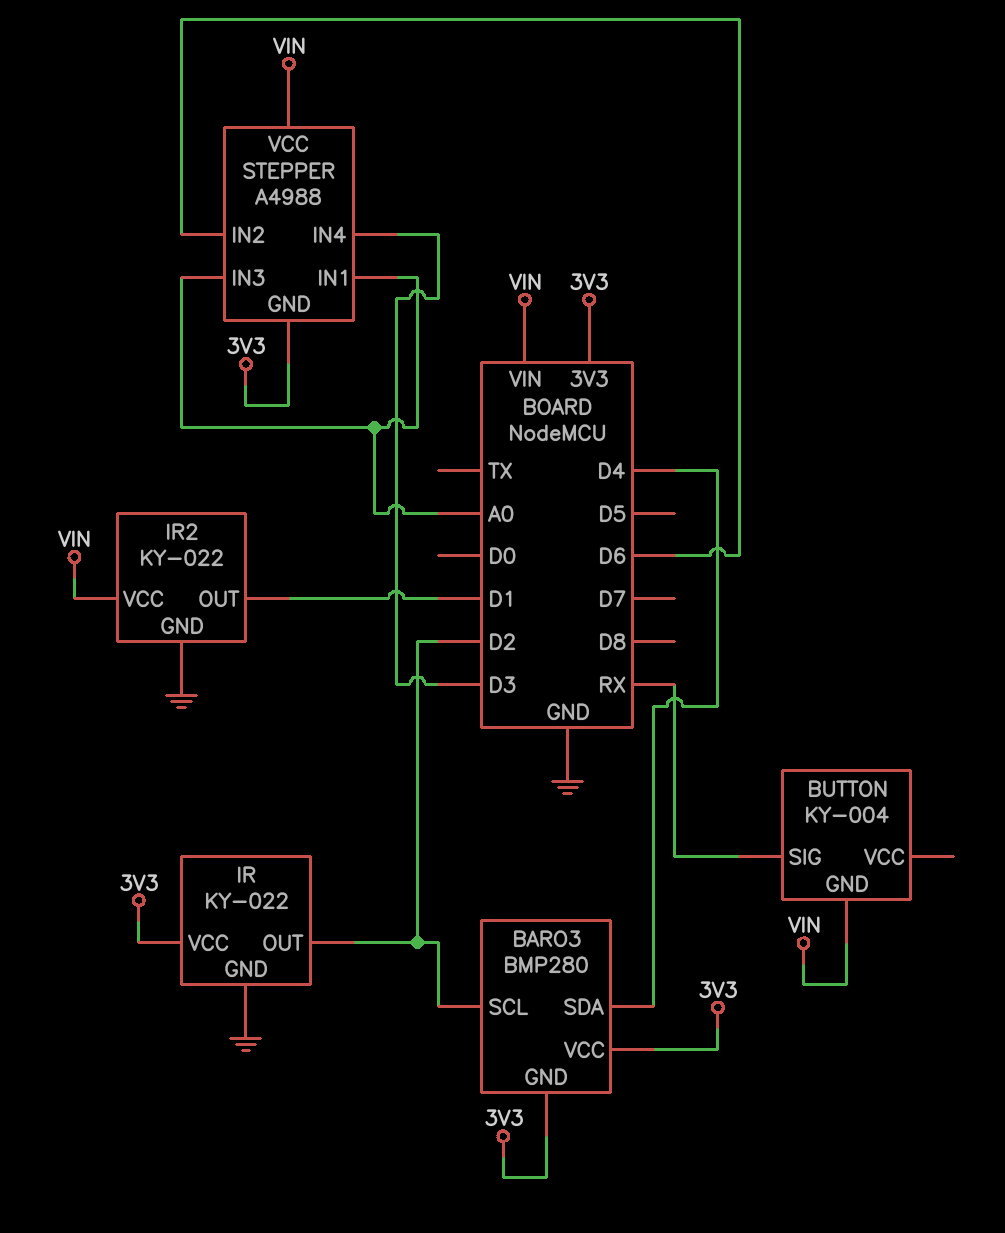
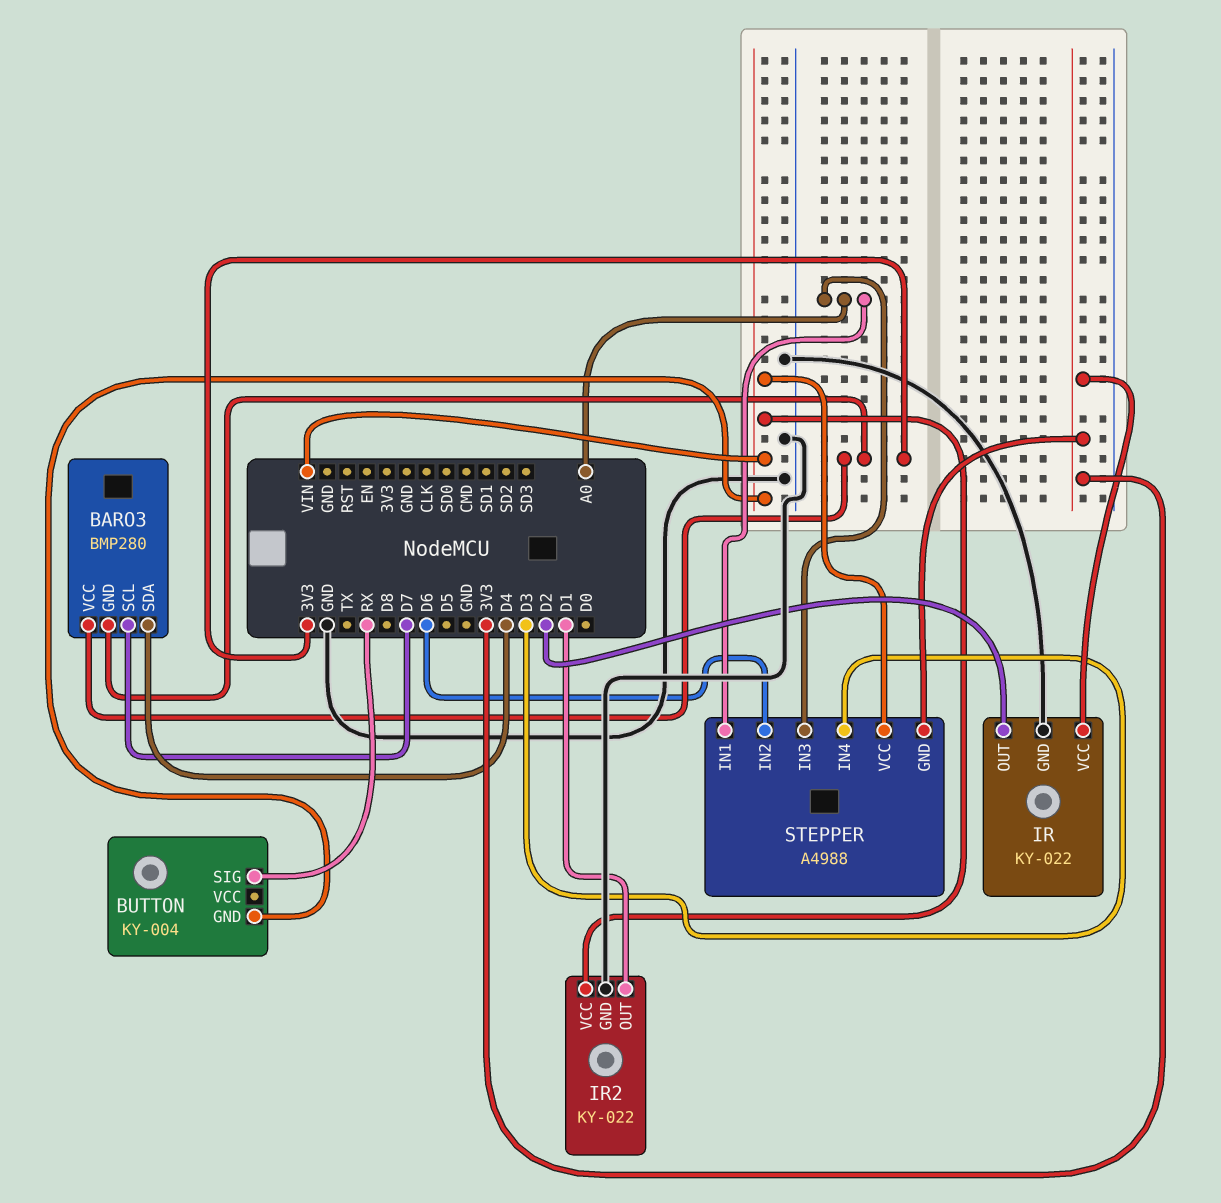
BARO3 pin SCL: D2 -> D7

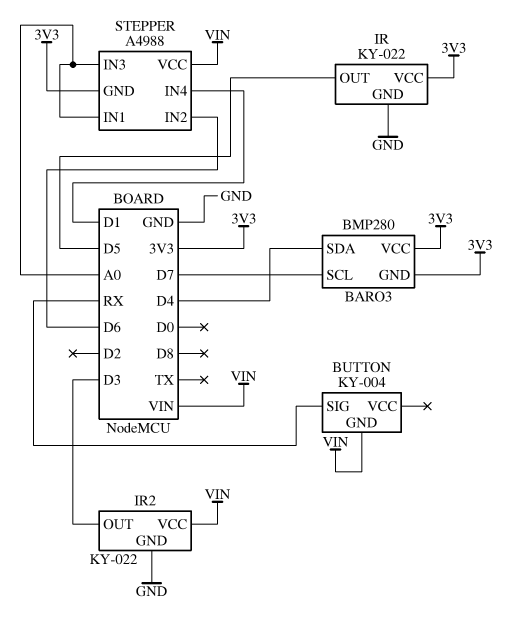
IR pin OUT: D2 -> D5
IR2 pin OUT: D1 -> D3
STEPPER pin IN4: D3 -> D1

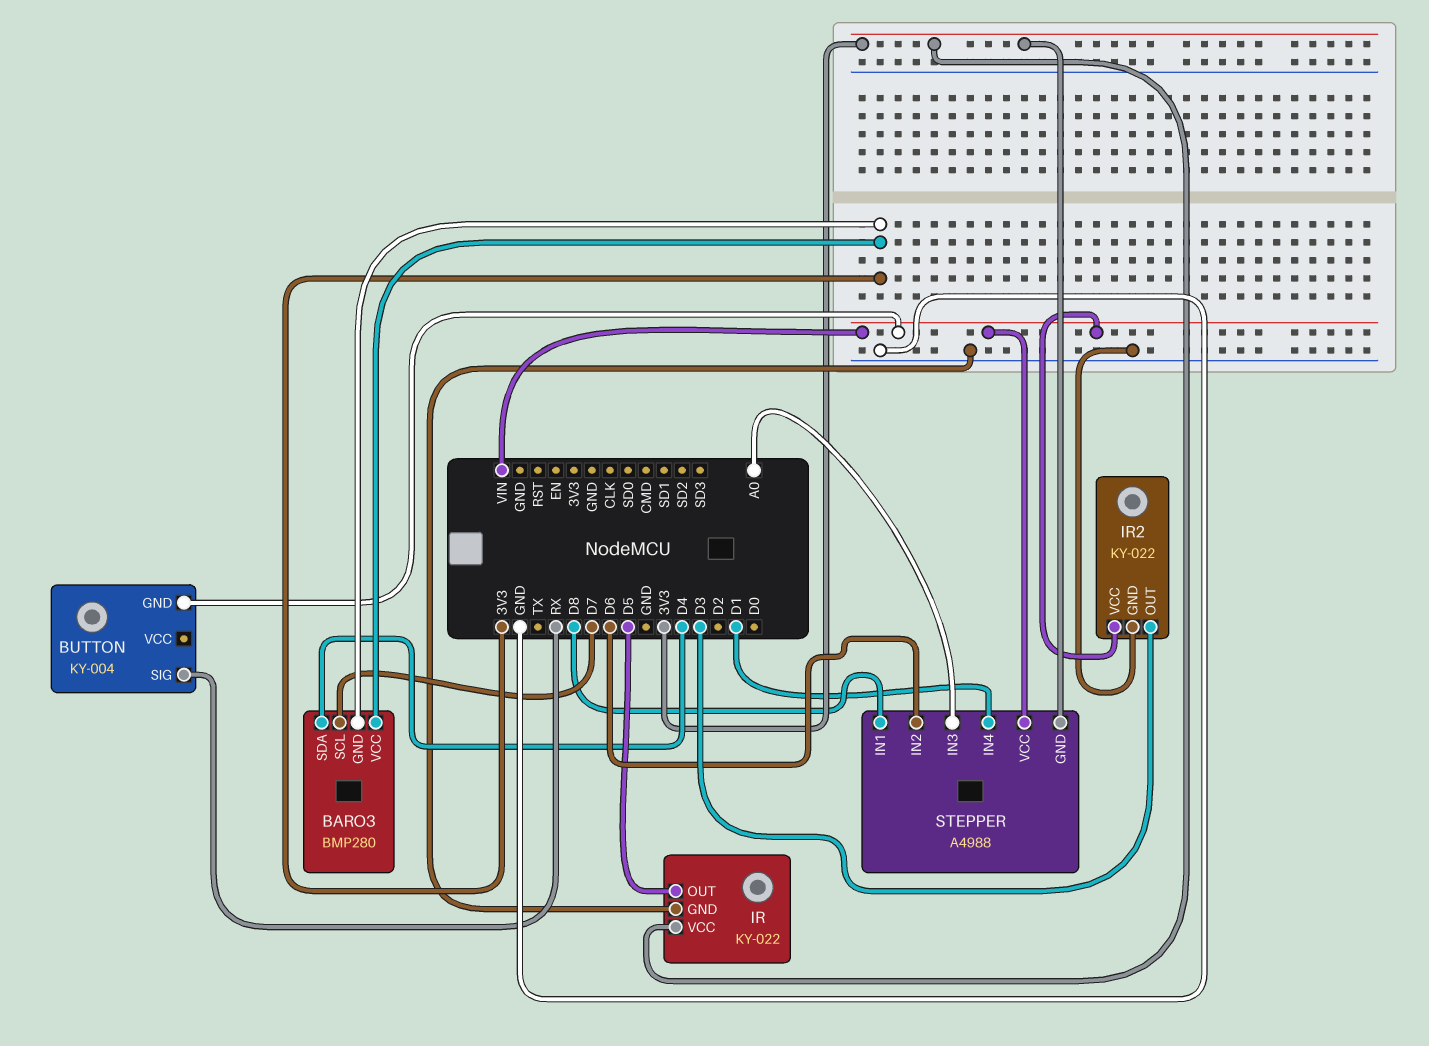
STEPPER pin IN1: A0 -> D8

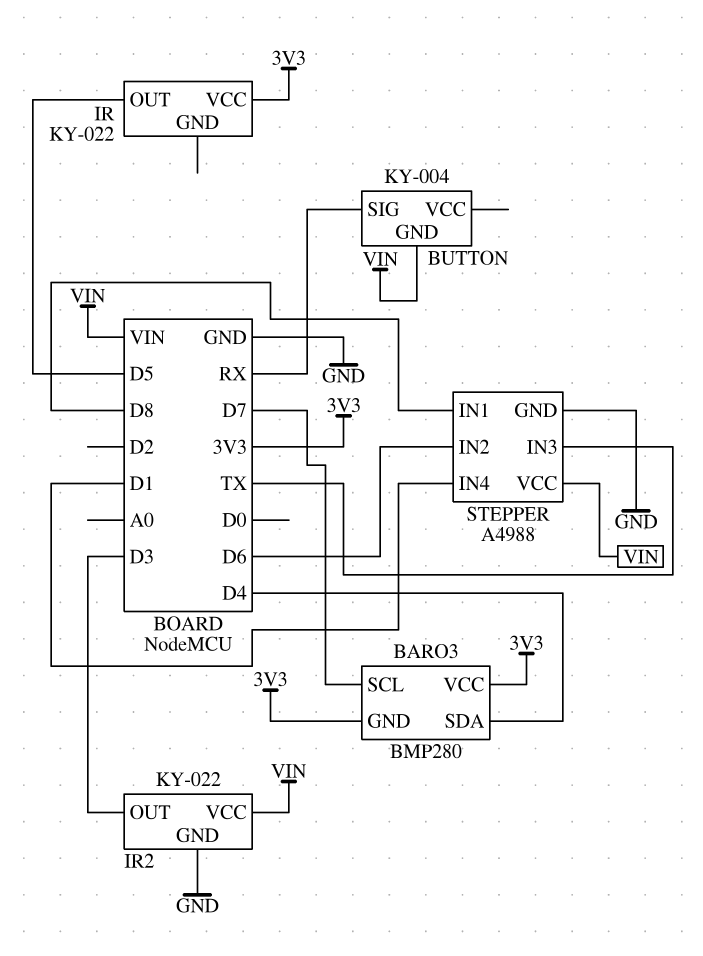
IR pin GND: GND -> none
STEPPER pin GND: 3V3 -> GND
STEPPER pin IN3: A0 -> TX

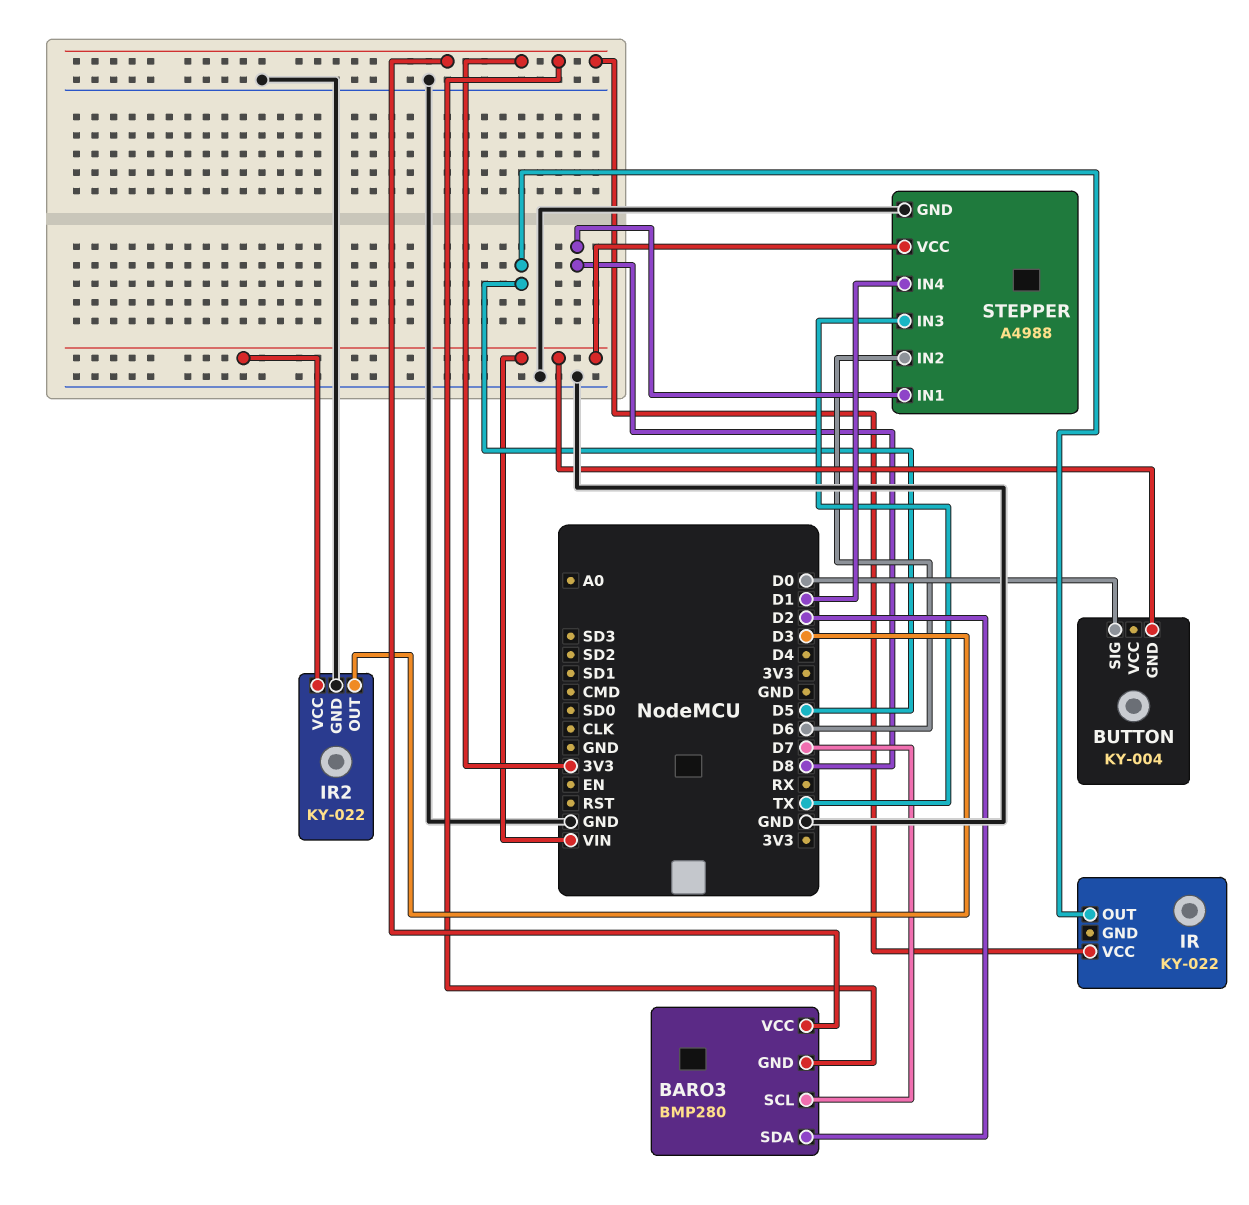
BARO3 pin SDA: D4 -> D2
BUTTON pin SIG: RX -> D0

